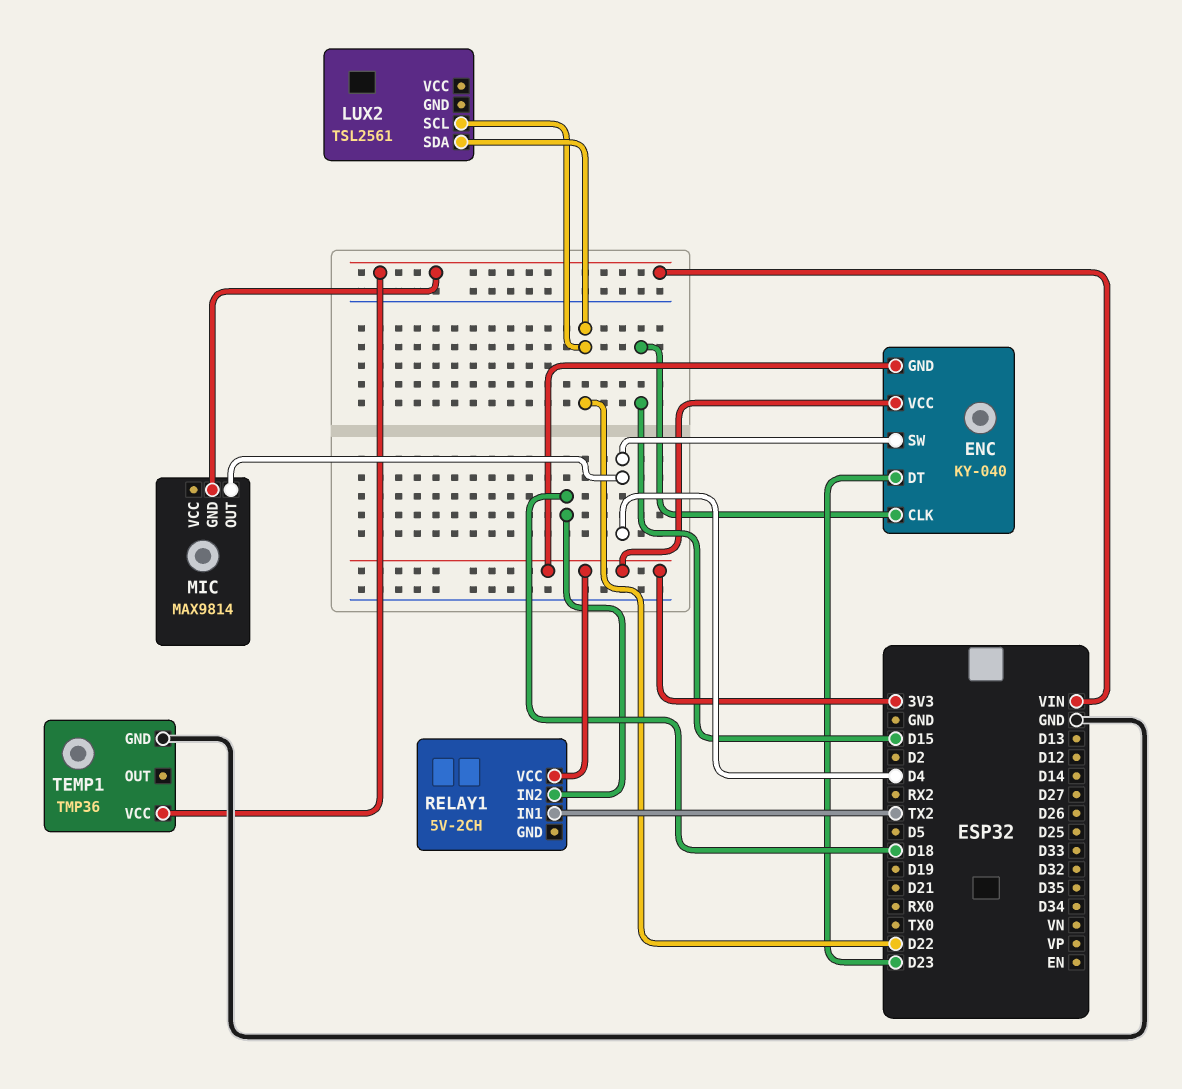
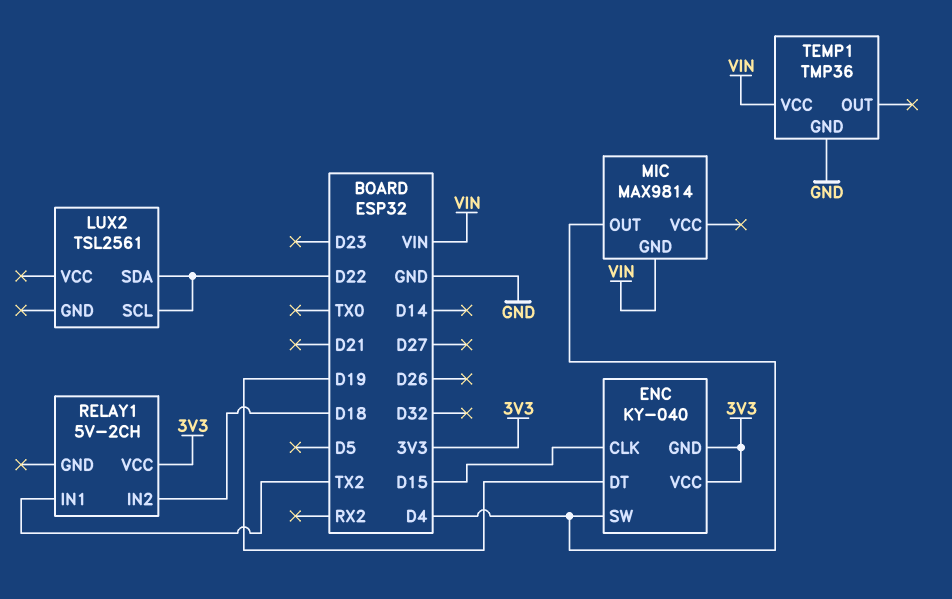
ENC pin DT: D23 -> D19

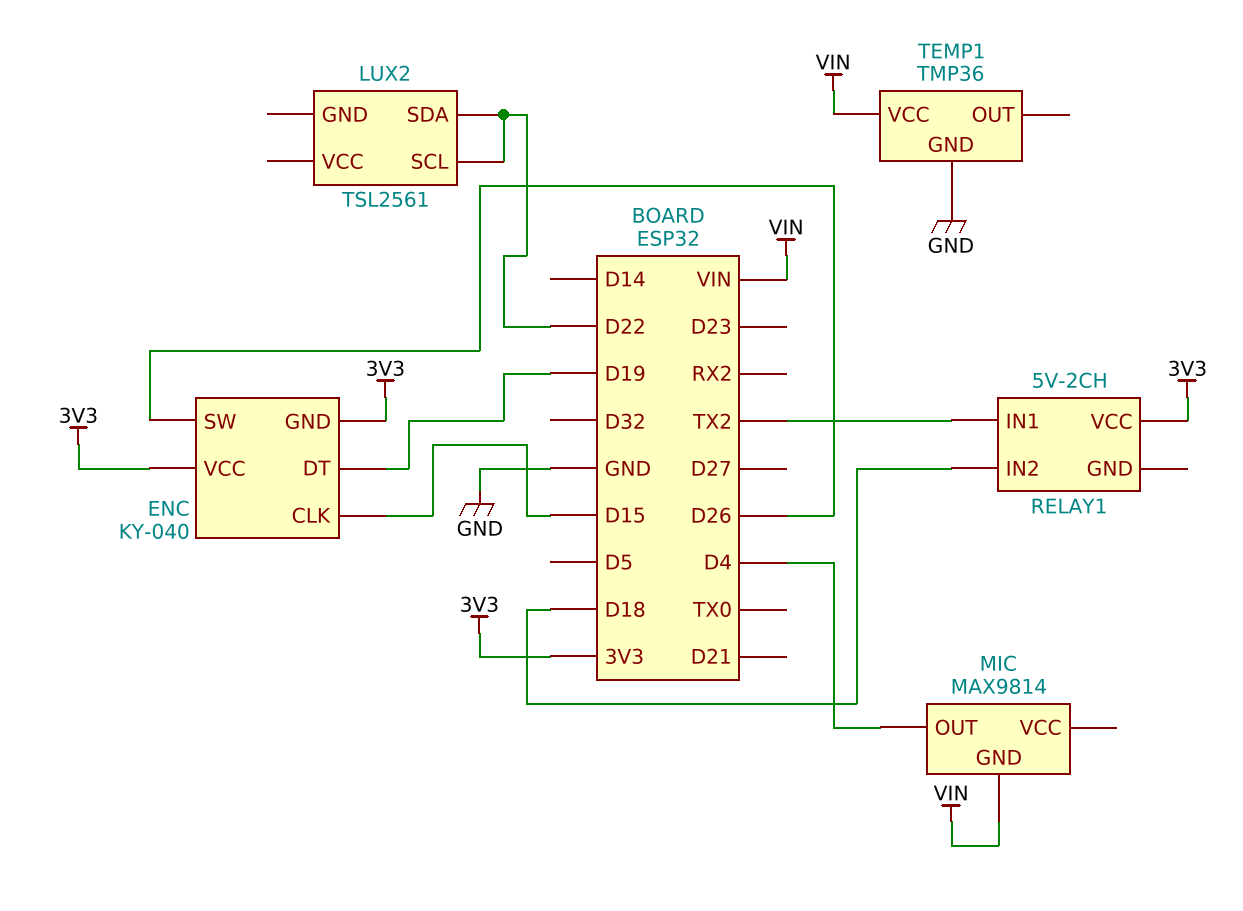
ENC pin SW: D4 -> D26

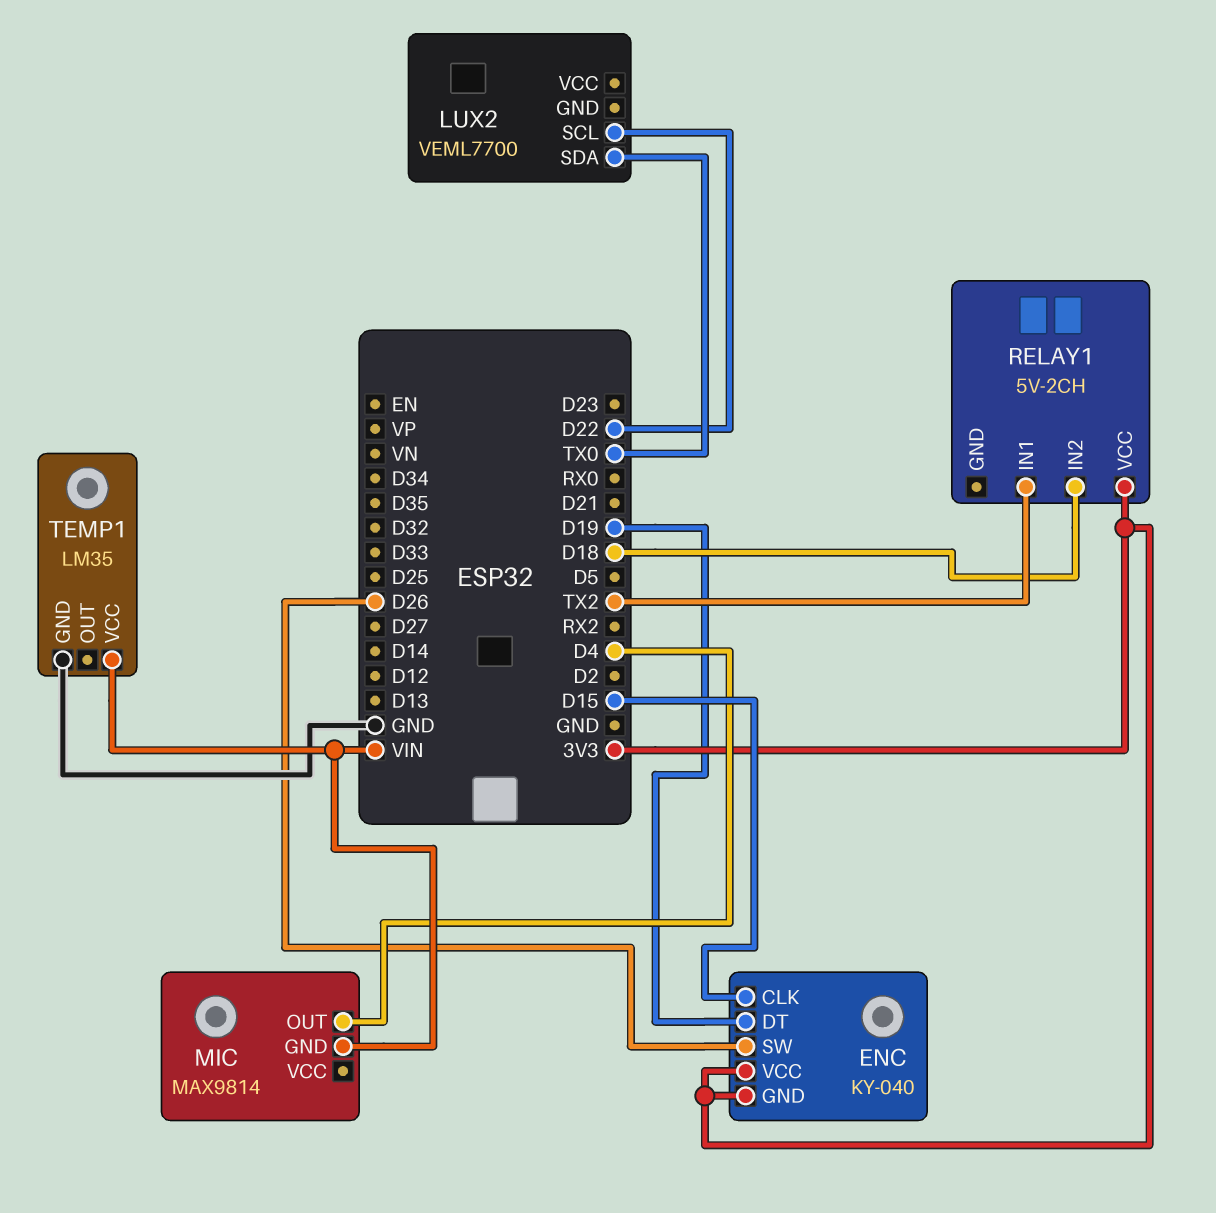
LUX2: TSL2561 -> VEML7700
LUX2 pin SDA: D22 -> TX0
TEMP1: TMP36 -> LM35

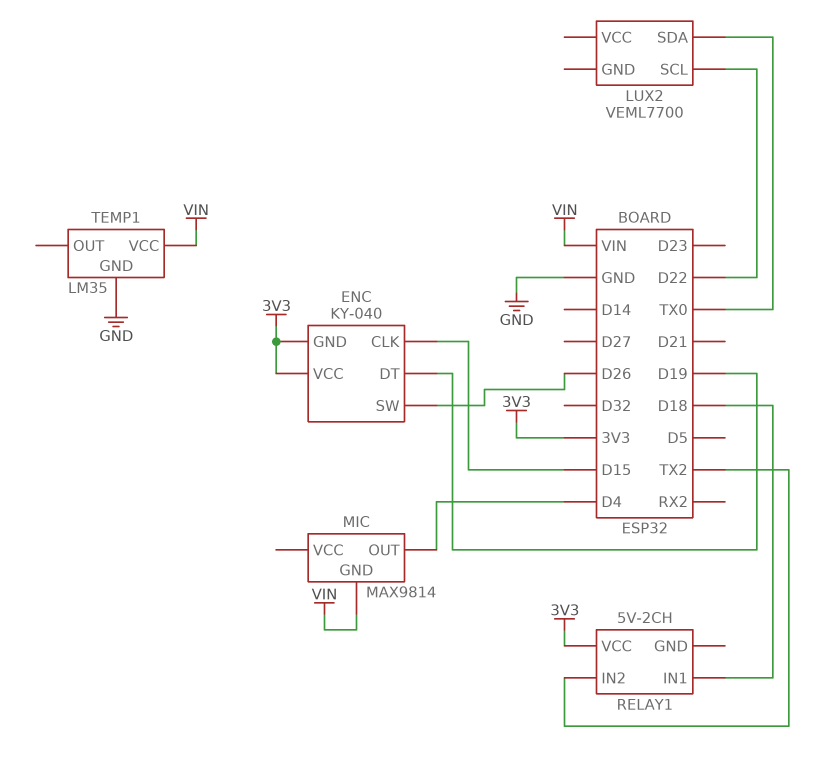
RELAY1 pin IN1: TX2 -> D18
RELAY1 pin IN2: D18 -> TX2

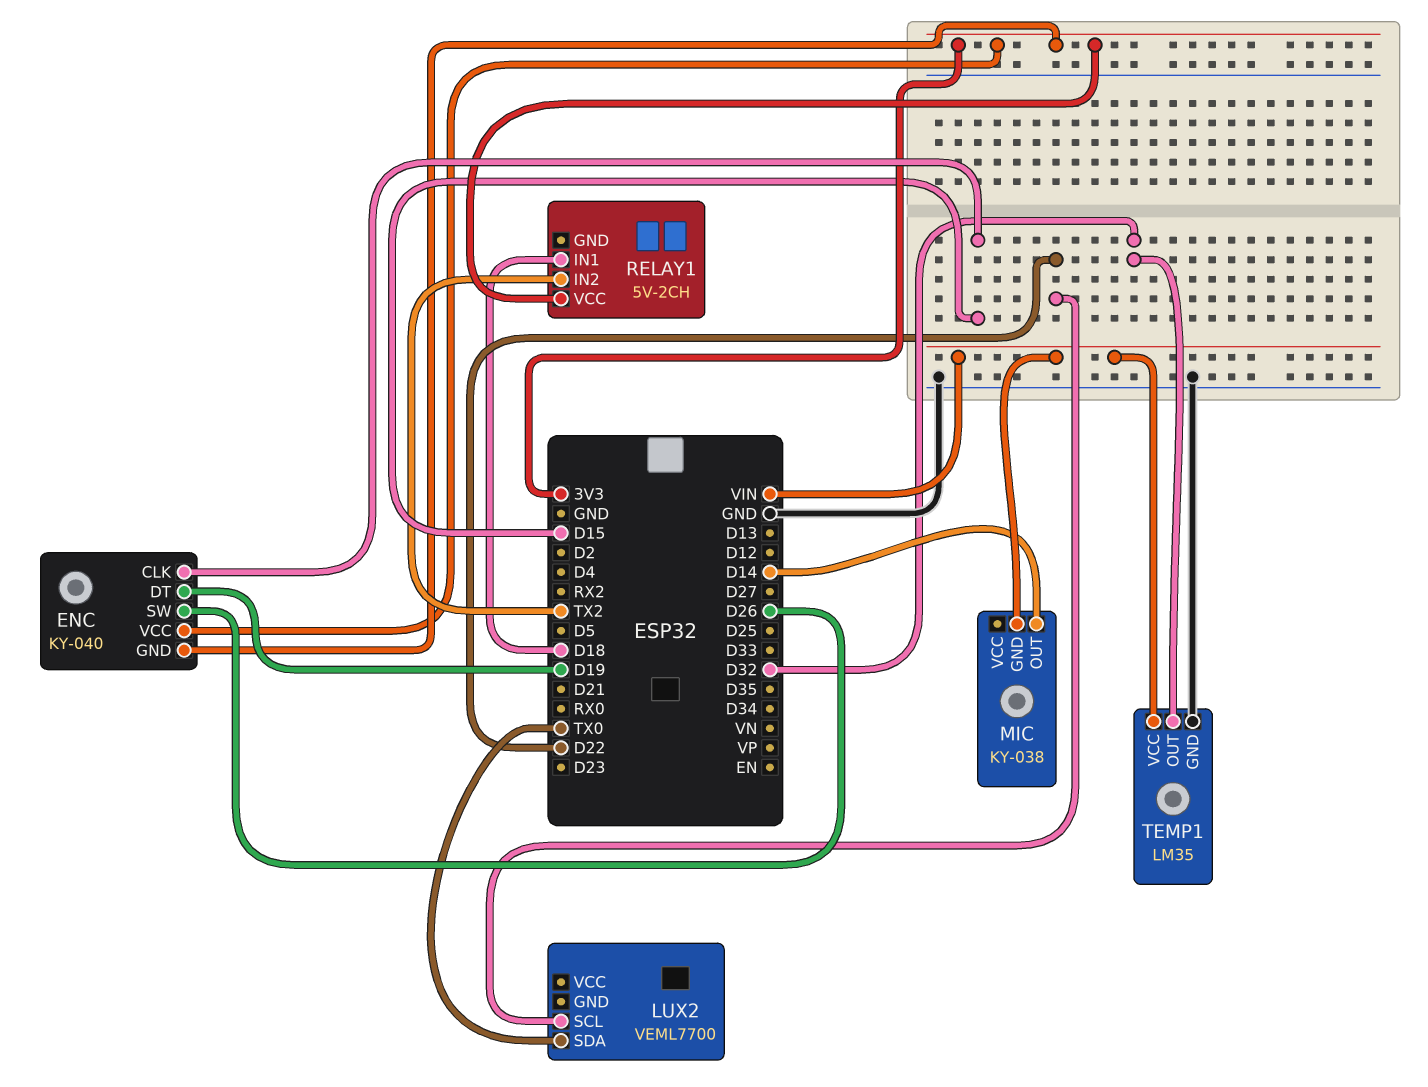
MIC: MAX9814 -> KY-038
MIC pin OUT: D4 -> D14
TEMP1 pin OUT: none -> D32

